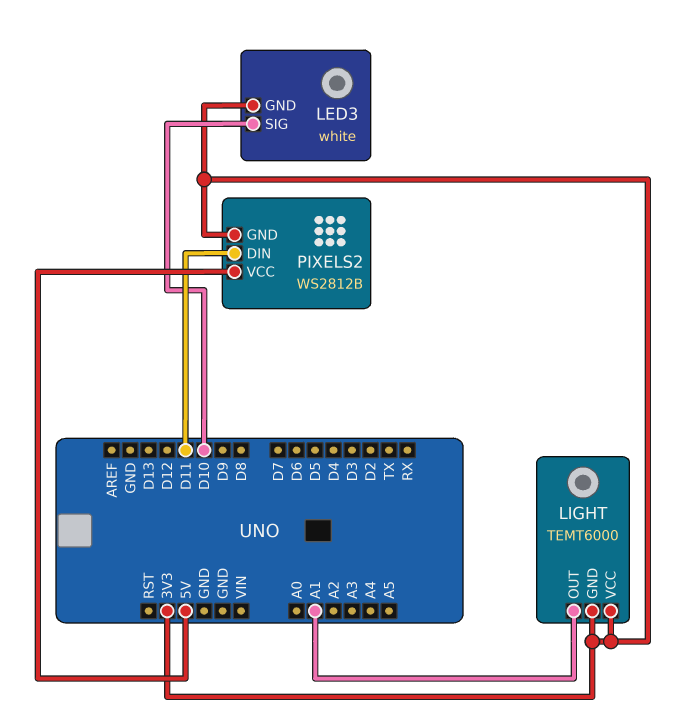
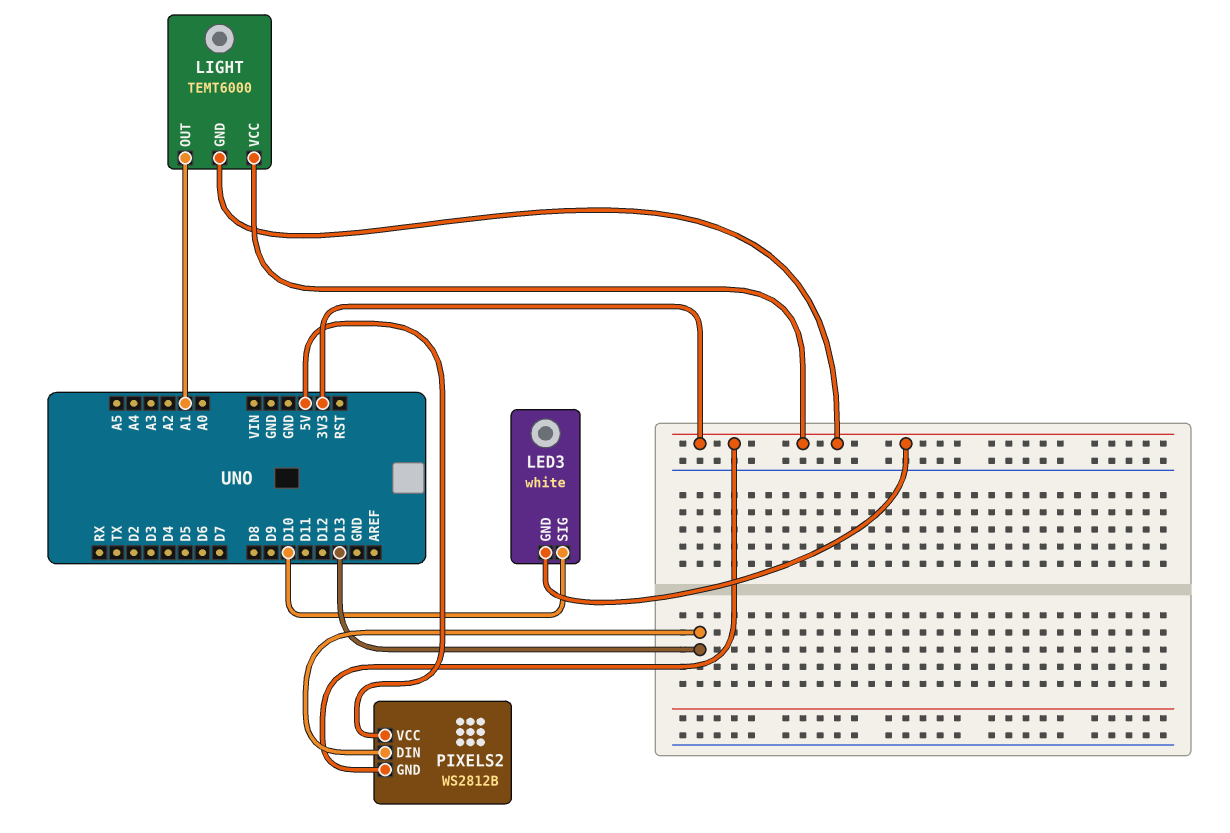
PIXELS2 pin DIN: D11 -> D13

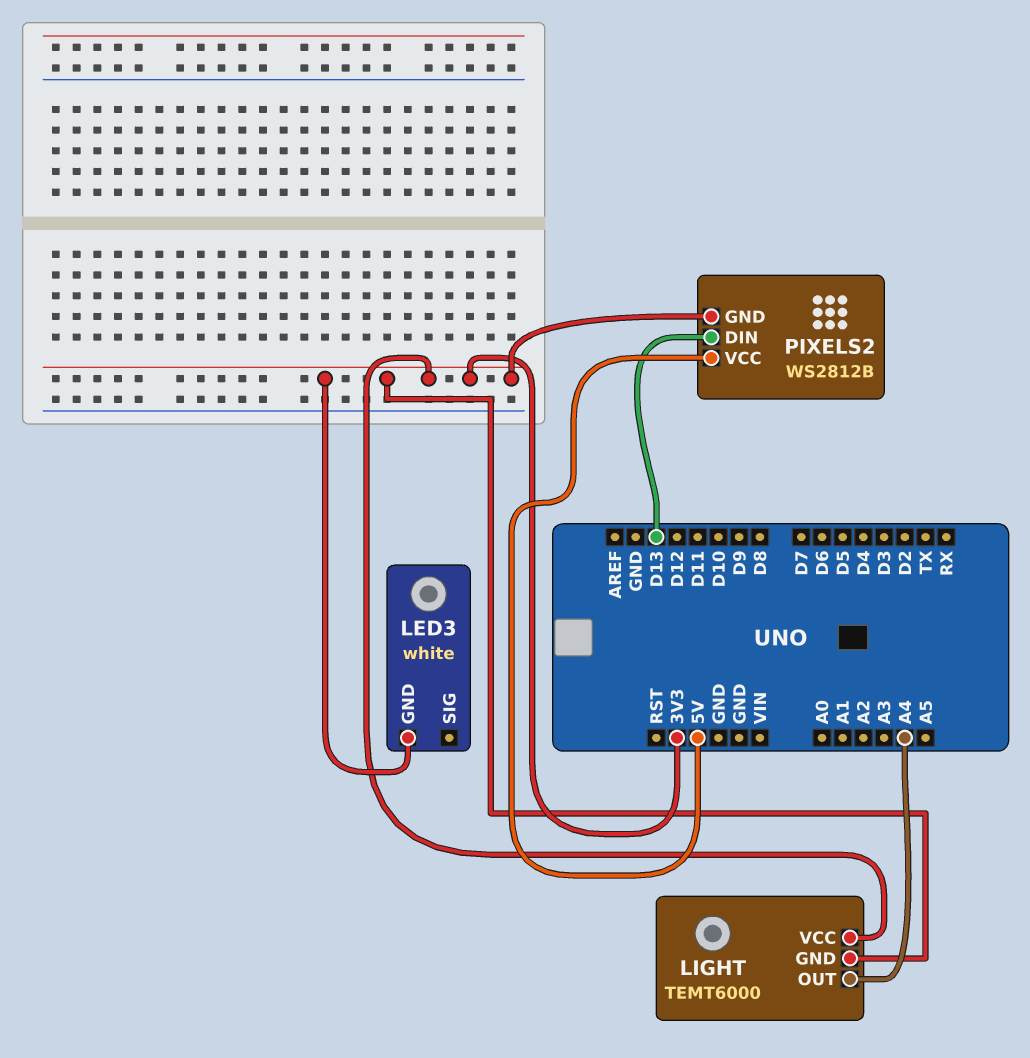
LED3 pin SIG: D10 -> none
LIGHT pin OUT: A1 -> A4

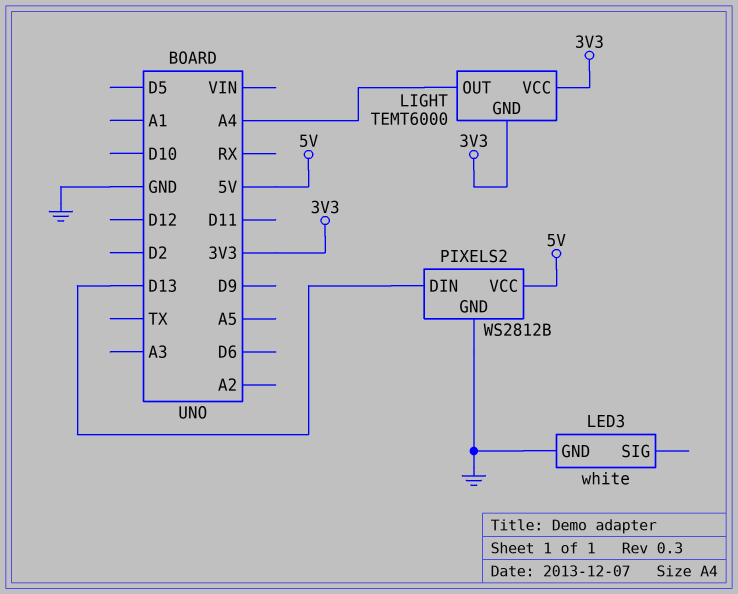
LED3 pin GND: 3V3 -> GND
PIXELS2 pin GND: 3V3 -> GND

